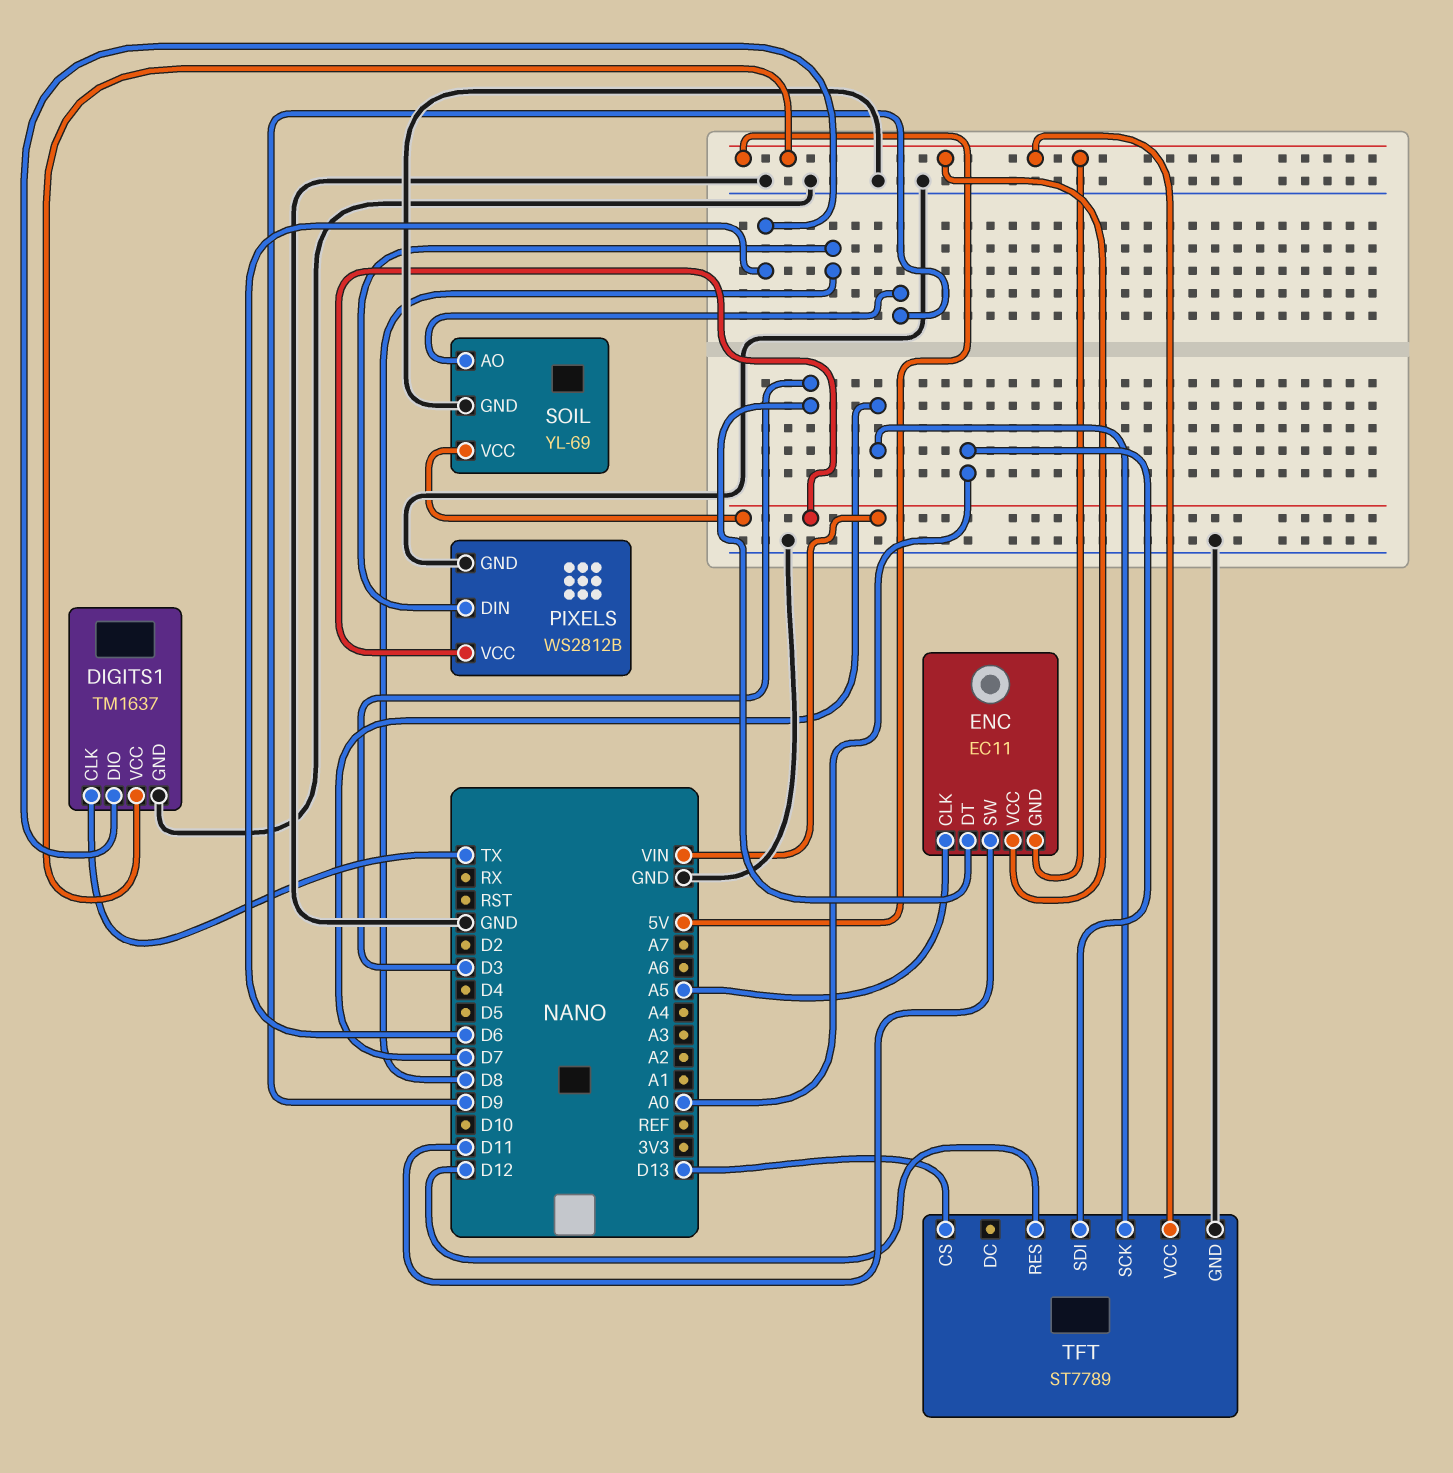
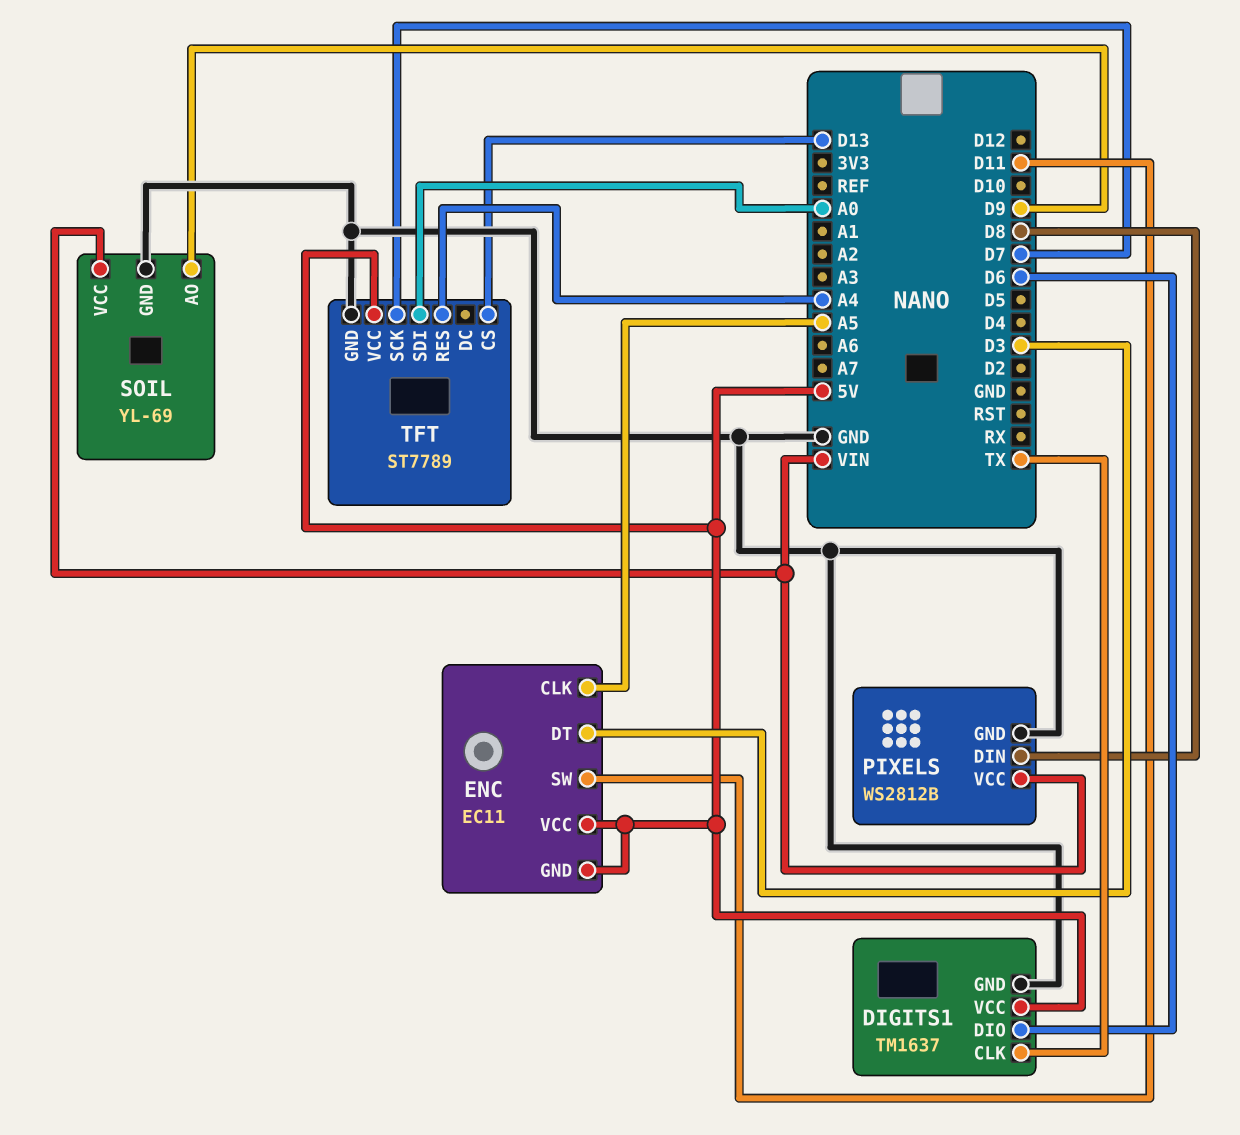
TFT pin RES: D12 -> A4

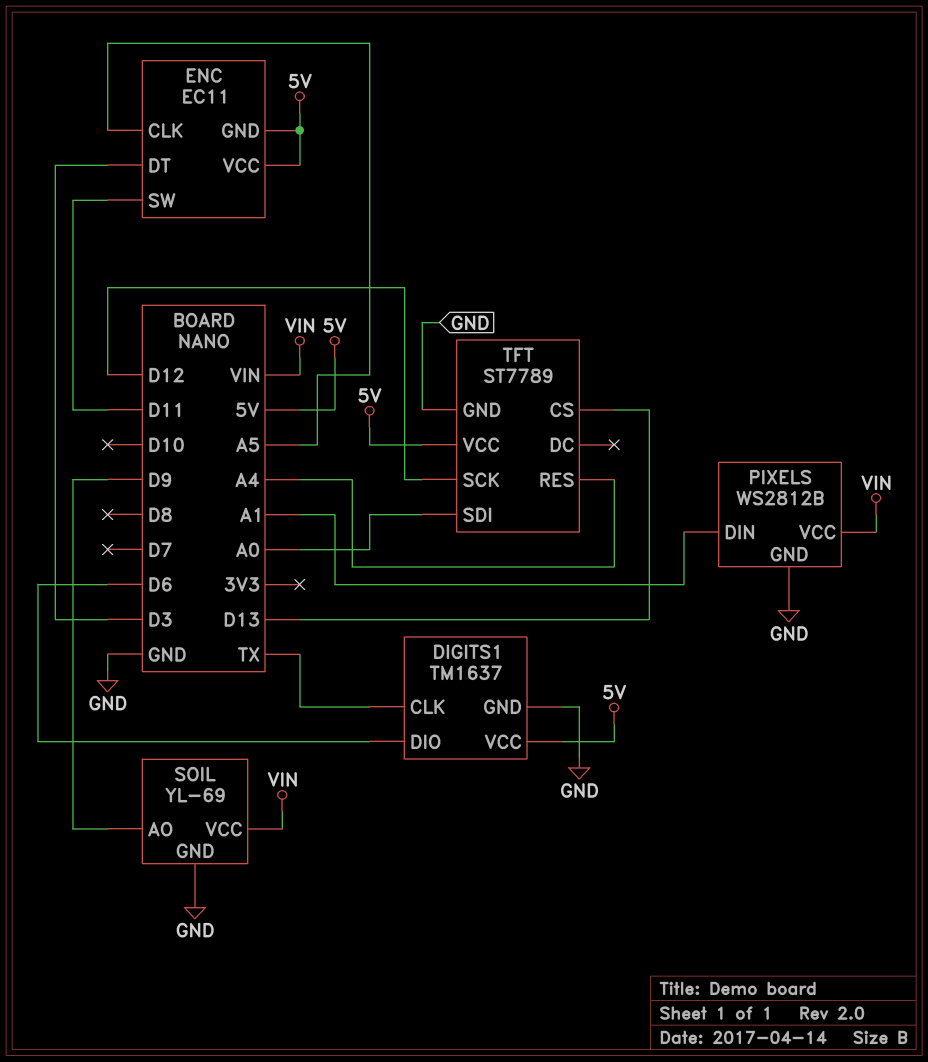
PIXELS pin DIN: D8 -> A1
TFT pin SCK: D7 -> D12

